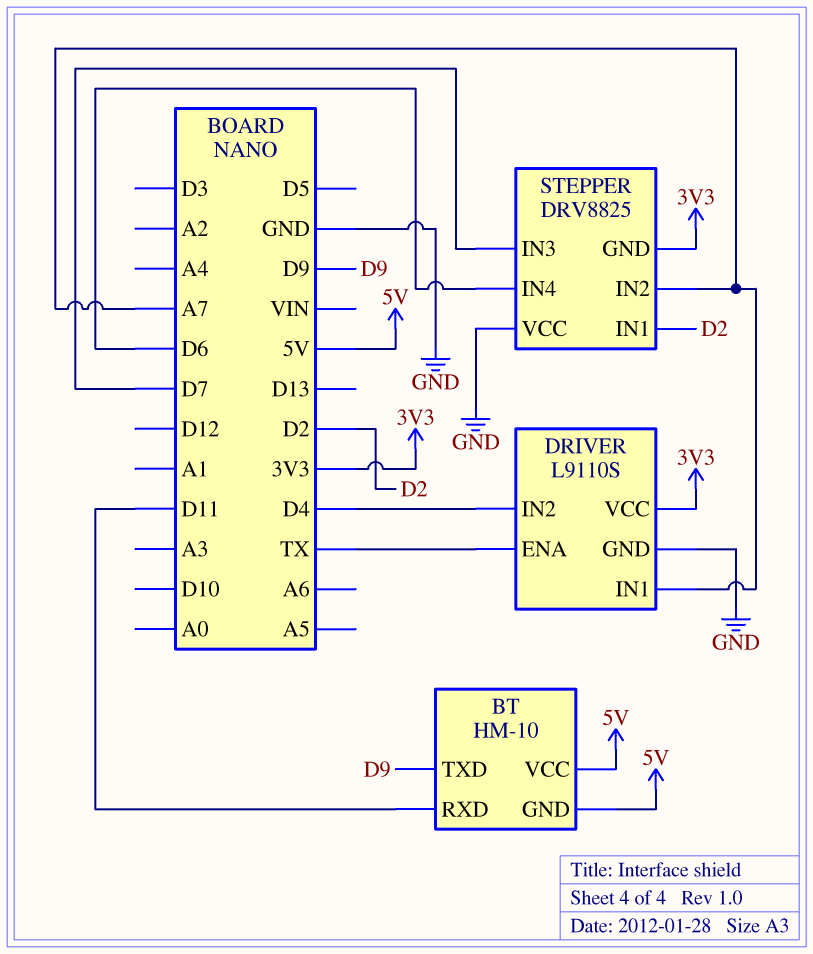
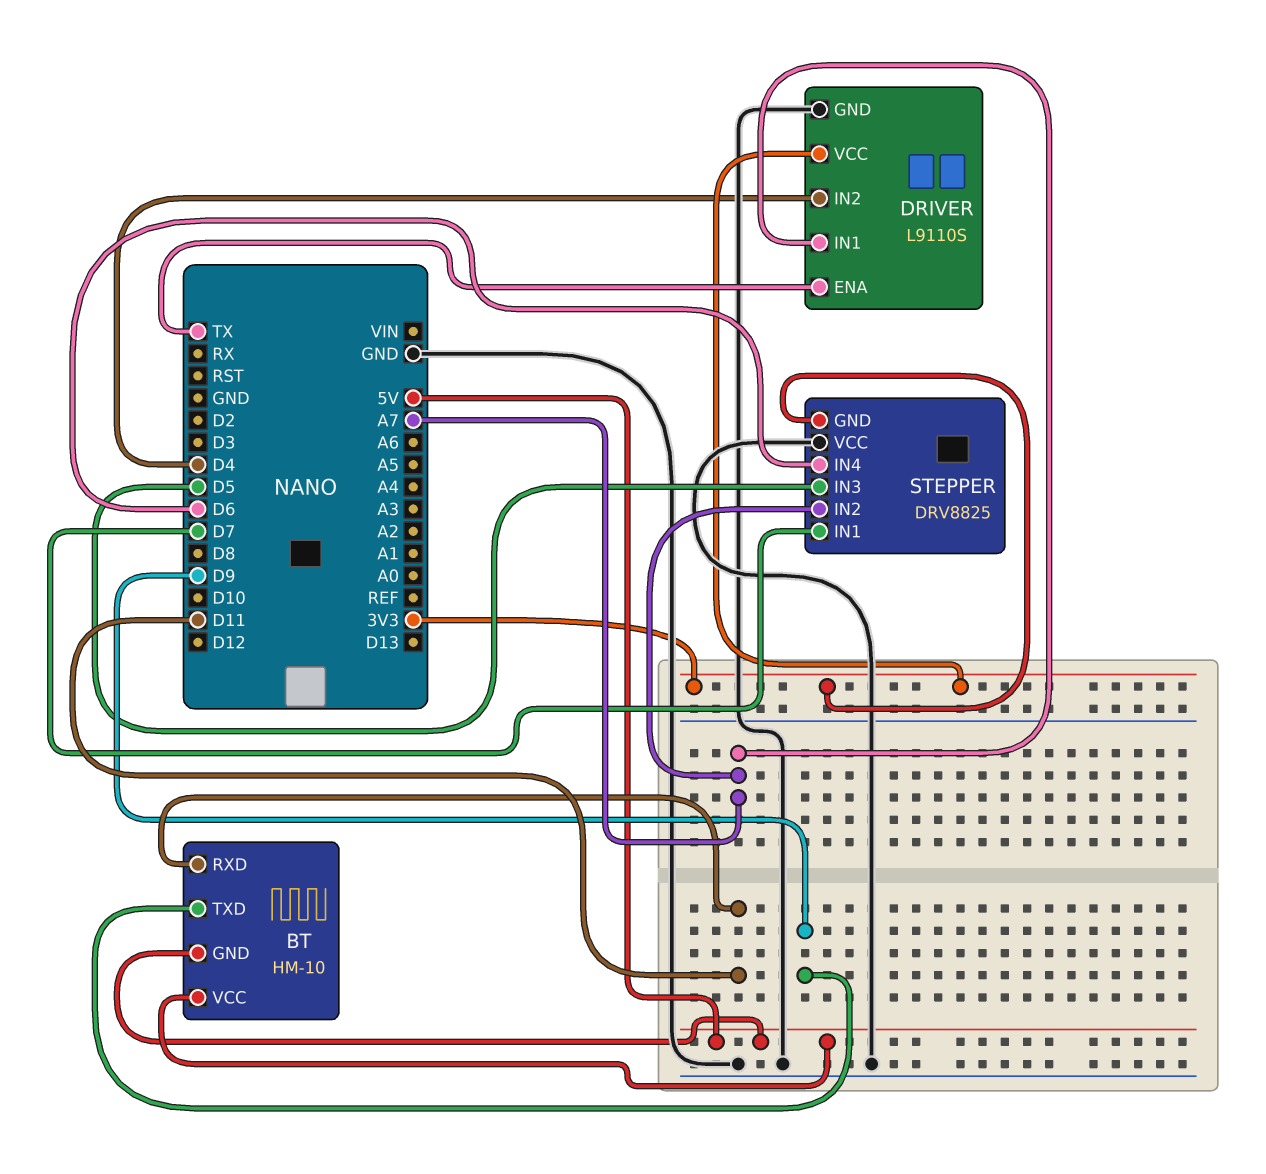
STEPPER pin IN1: D2 -> D7
STEPPER pin IN3: D7 -> D5

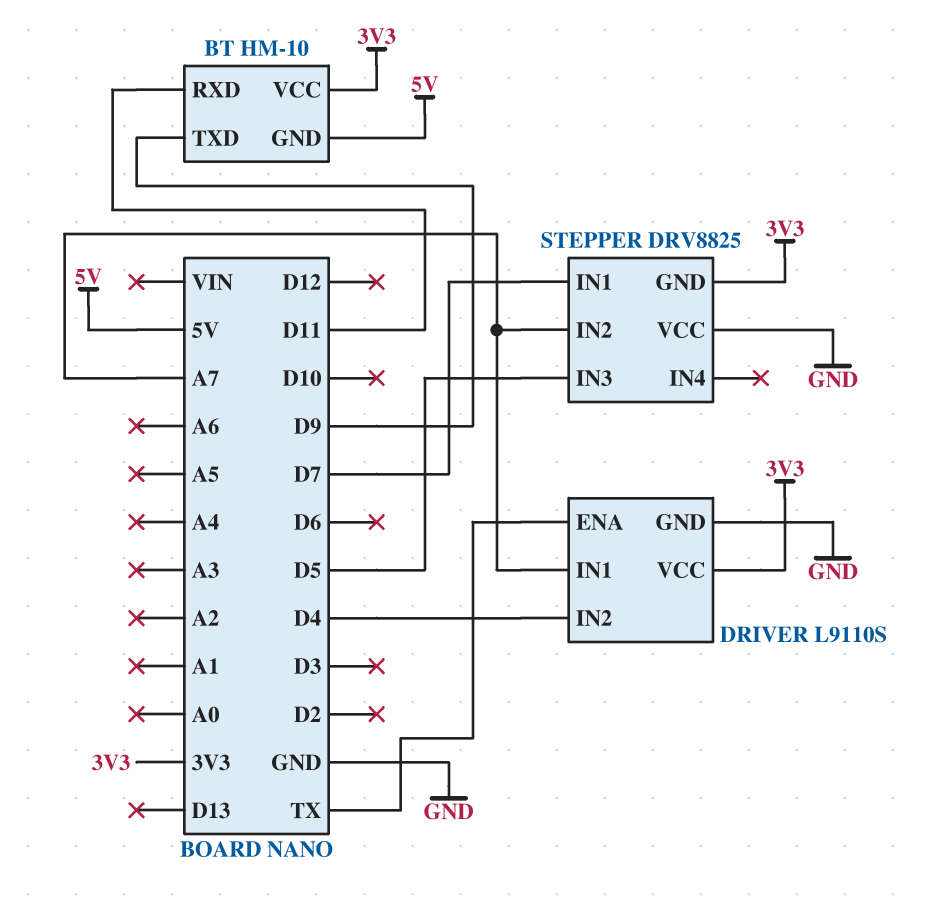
BT pin VCC: 5V -> 3V3
STEPPER pin IN4: D6 -> none

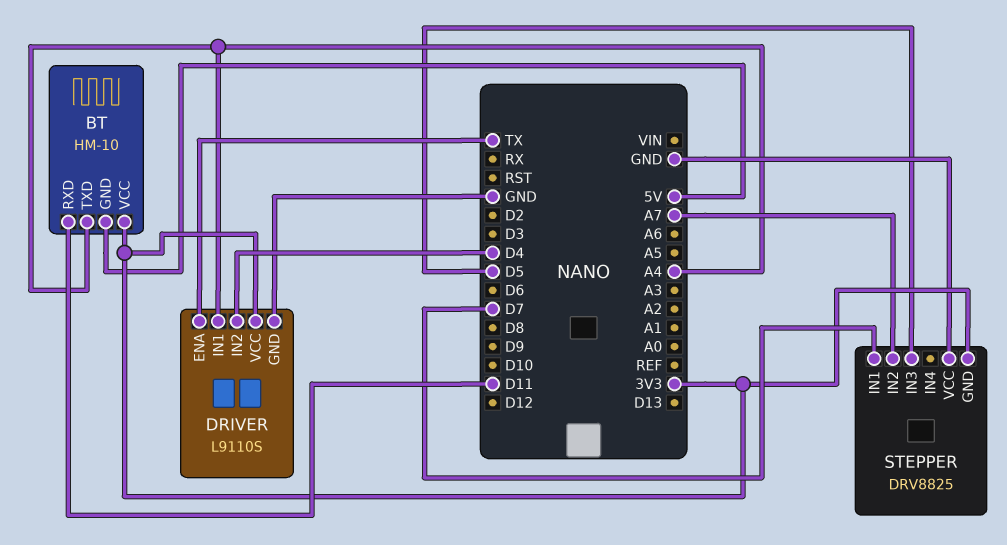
BT pin TXD: D9 -> A4
DRIVER pin IN1: A7 -> A4

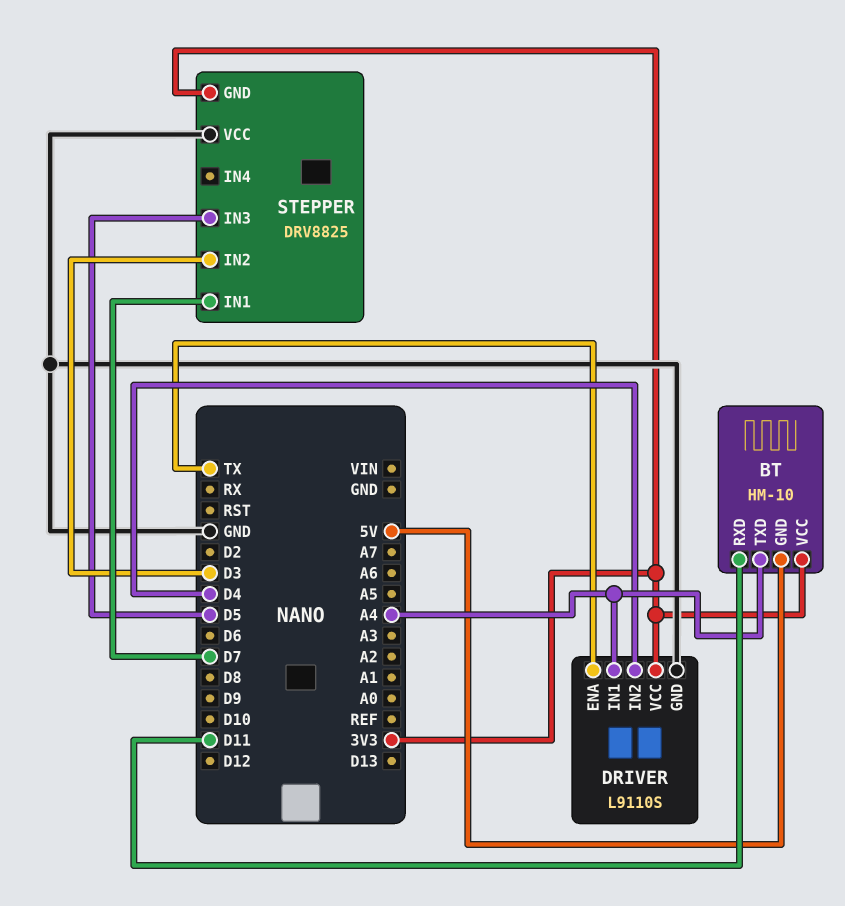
STEPPER pin IN2: A7 -> D3

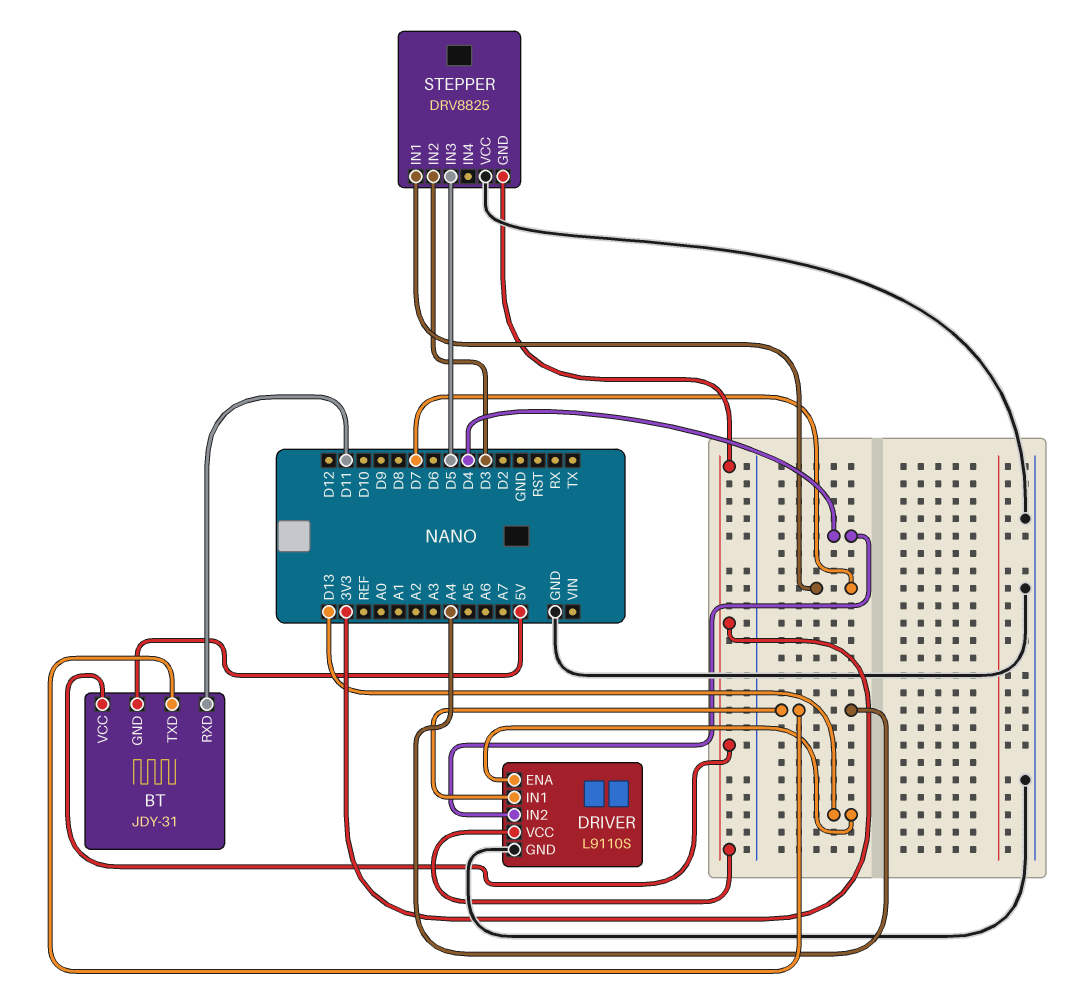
BT: HM-10 -> JDY-31
DRIVER pin ENA: TX -> D13

